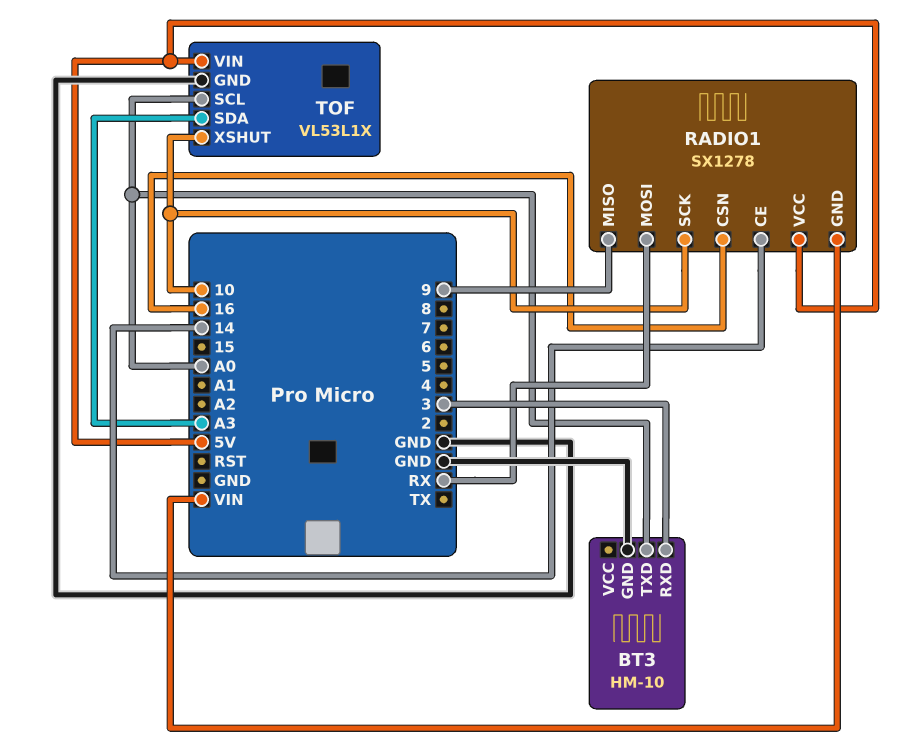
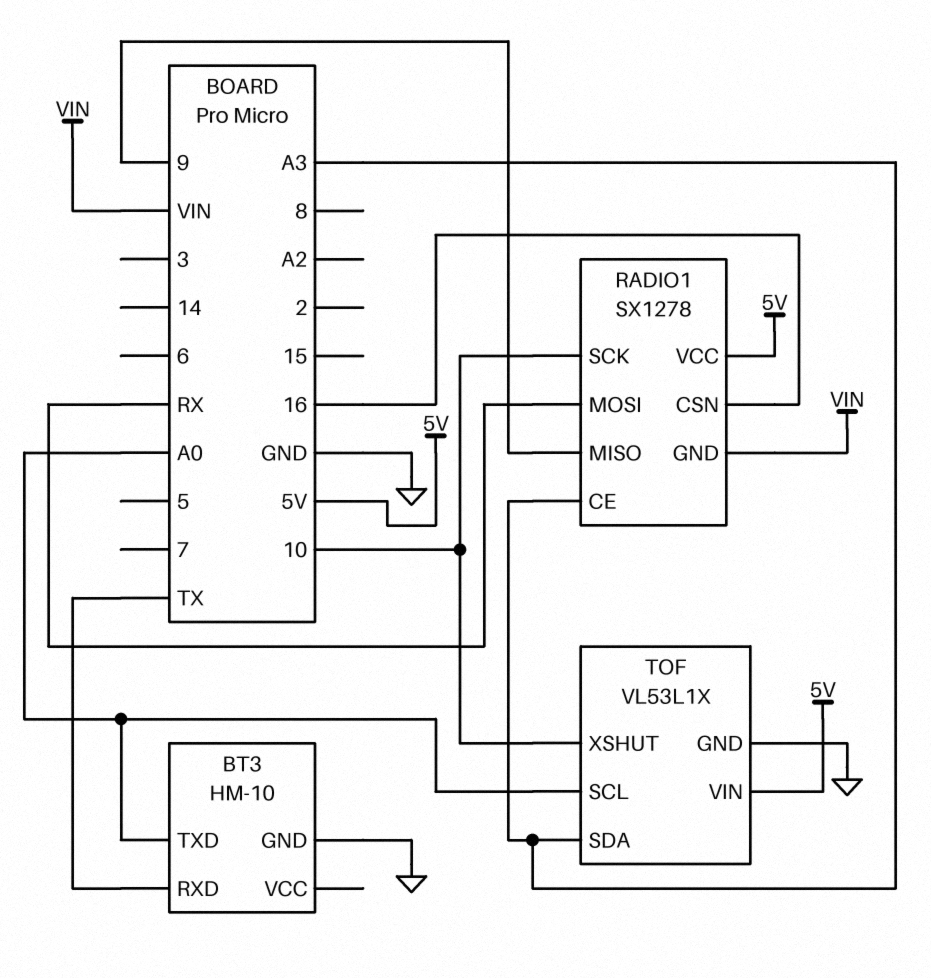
BT3 pin RXD: 3 -> TX
RADIO1 pin CE: 14 -> A3

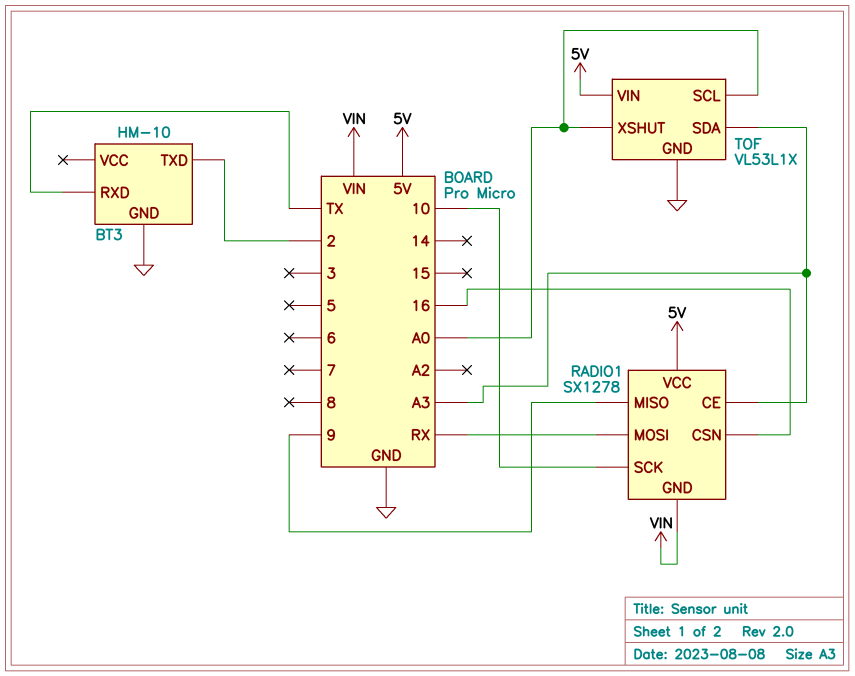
BT3 pin TXD: A0 -> 2
TOF pin XSHUT: 10 -> A0

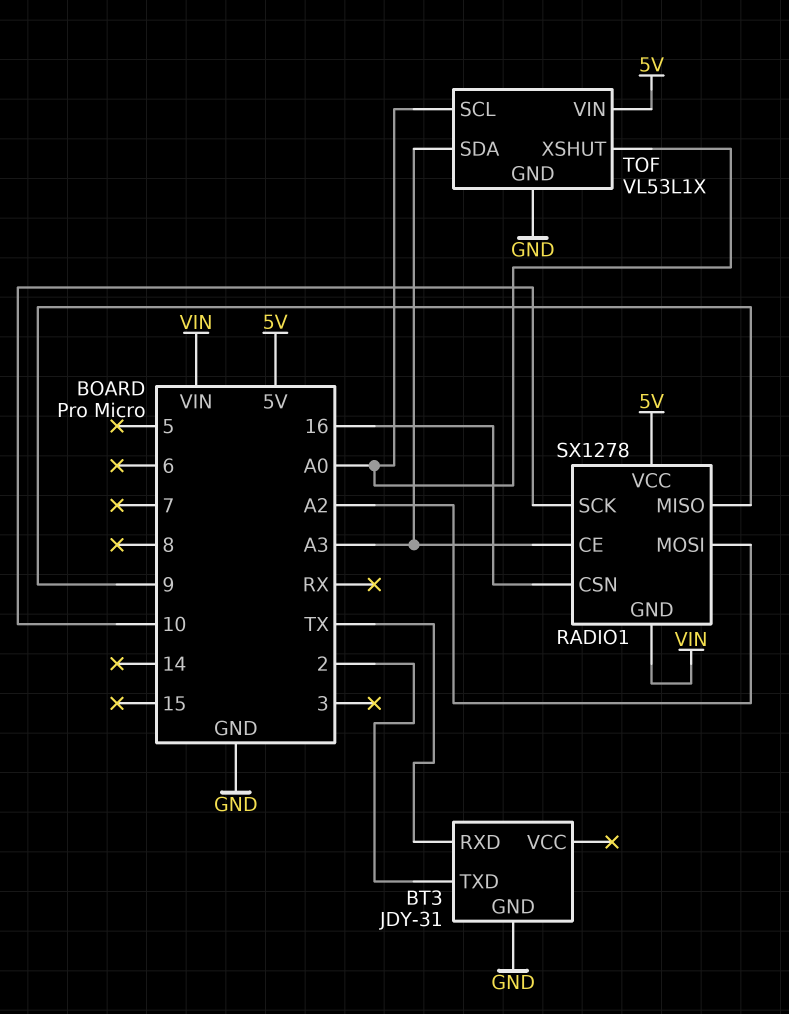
BT3: HM-10 -> JDY-31
RADIO1 pin MOSI: RX -> A2

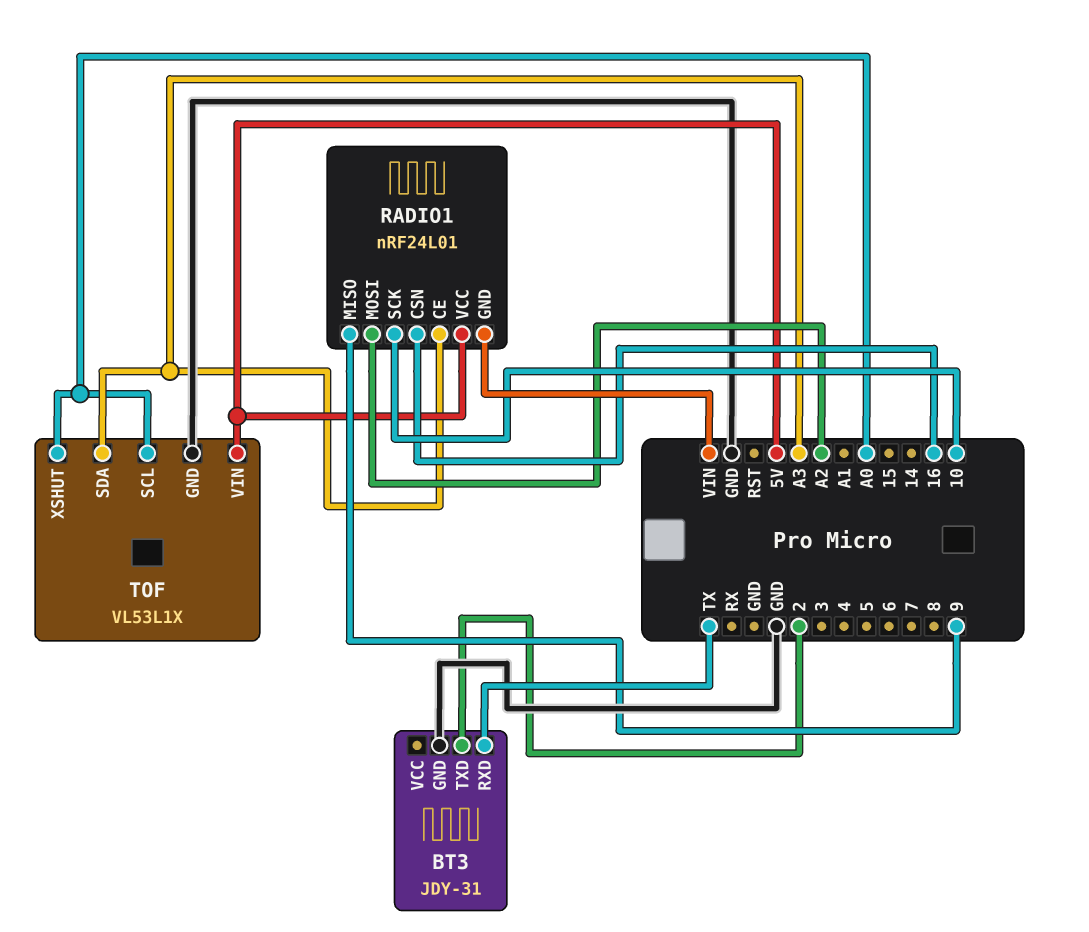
RADIO1: SX1278 -> nRF24L01

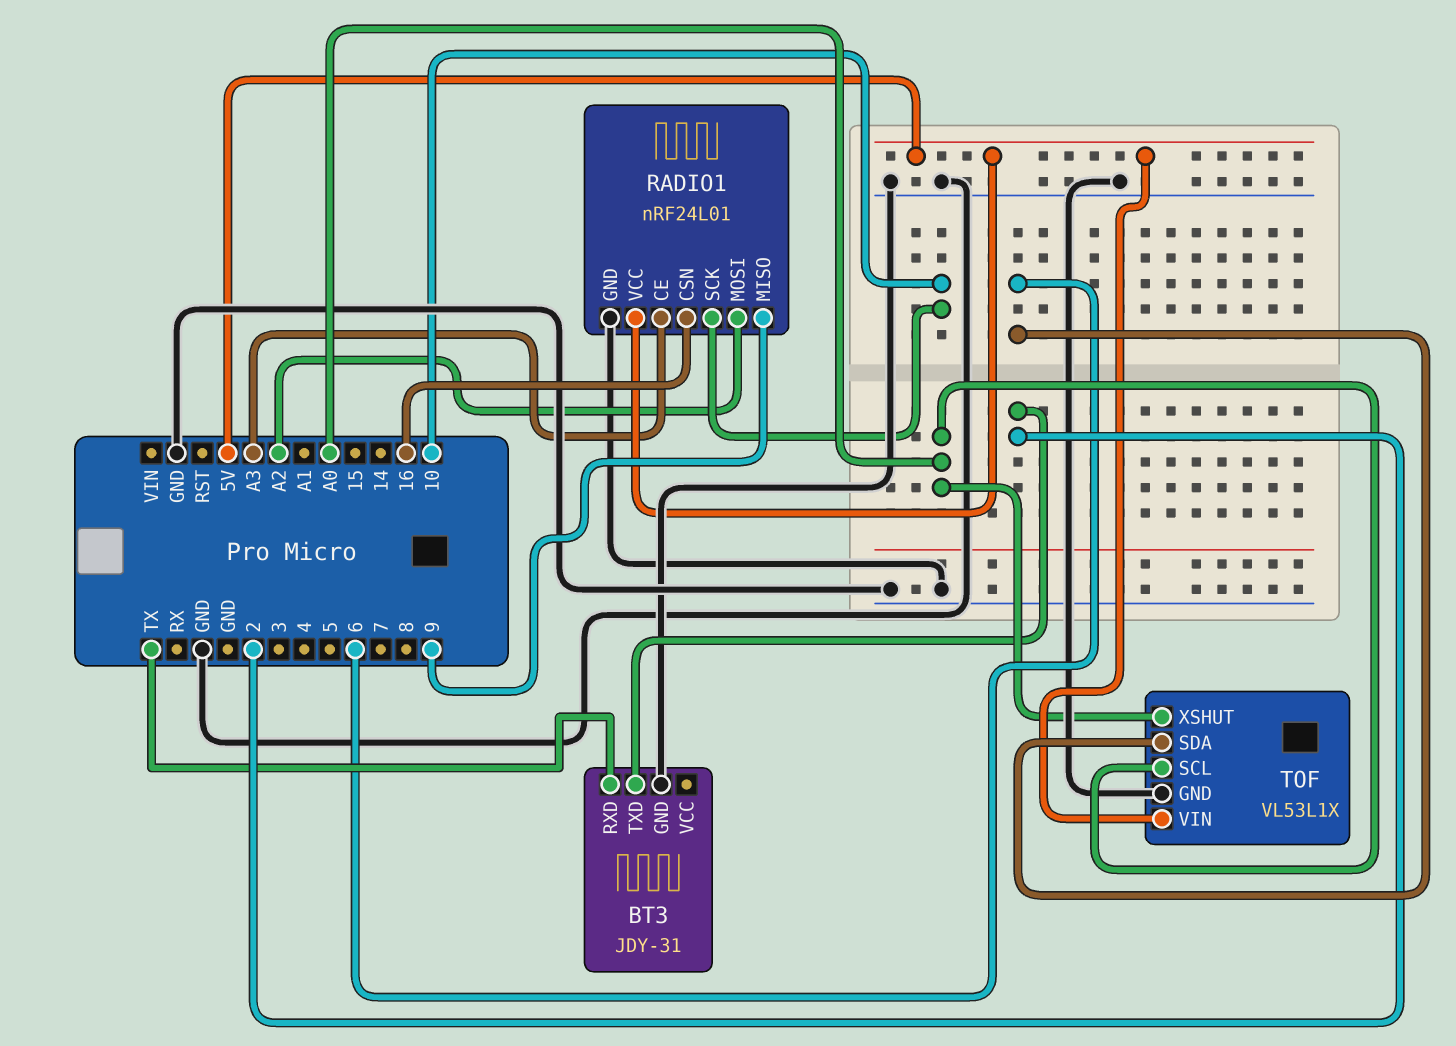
RADIO1 pin GND: VIN -> GND
TOF pin SDA: A3 -> 6

